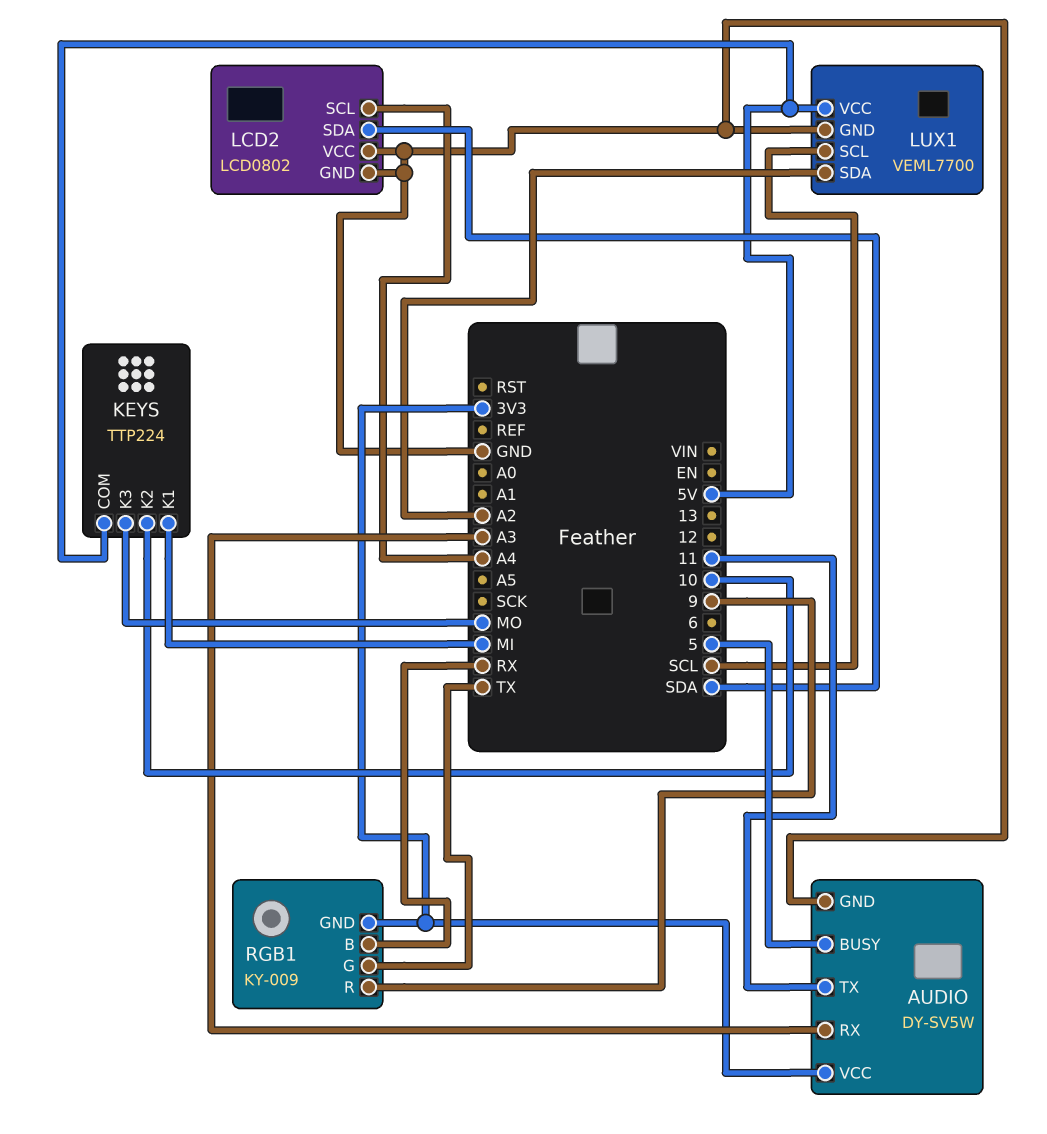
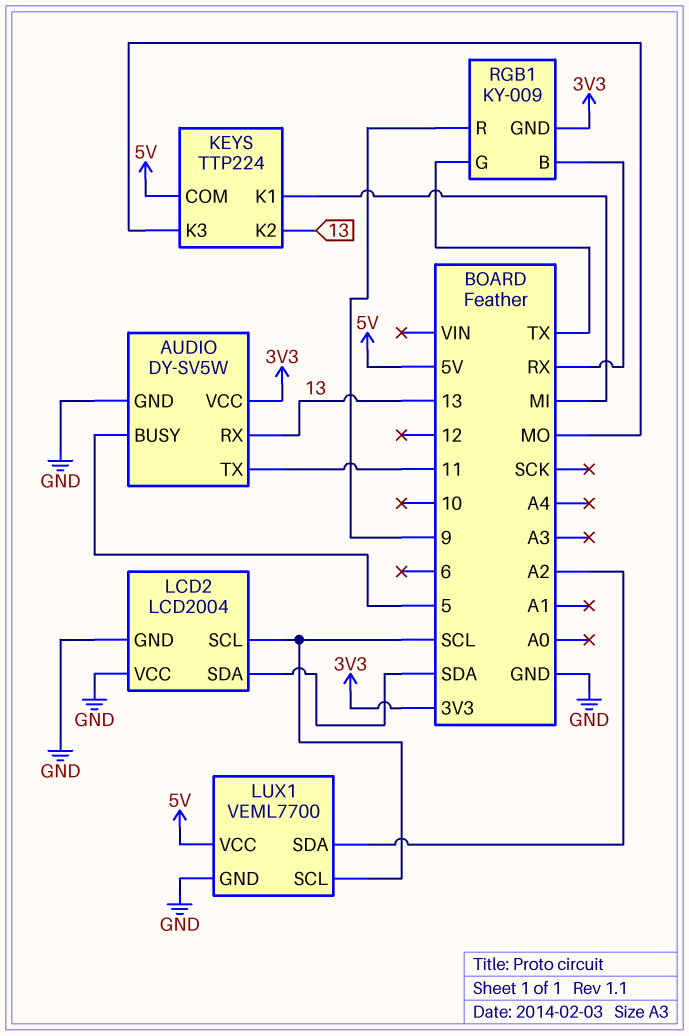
AUDIO pin RX: A3 -> 13
KEYS pin K2: 10 -> 13
LCD2: LCD0802 -> LCD2004
LCD2 pin SCL: A4 -> SCL

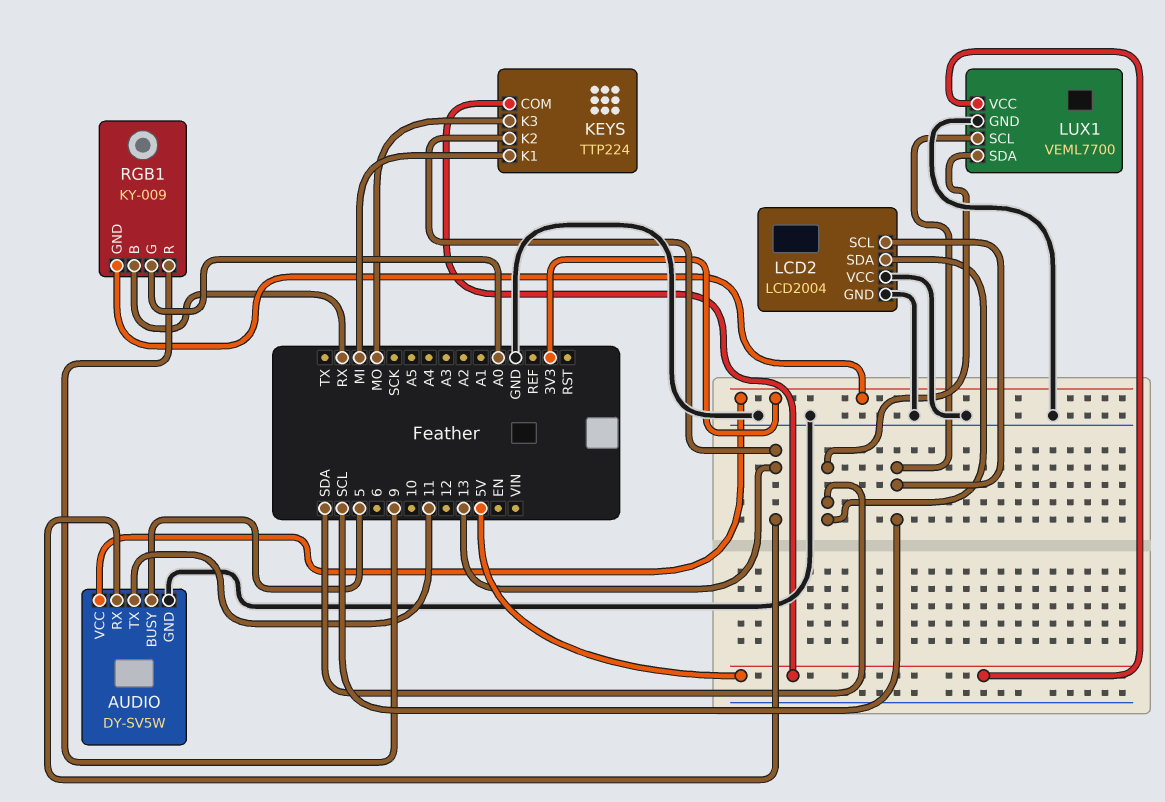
LUX1 pin SDA: A2 -> SDA
RGB1 pin G: TX -> A0

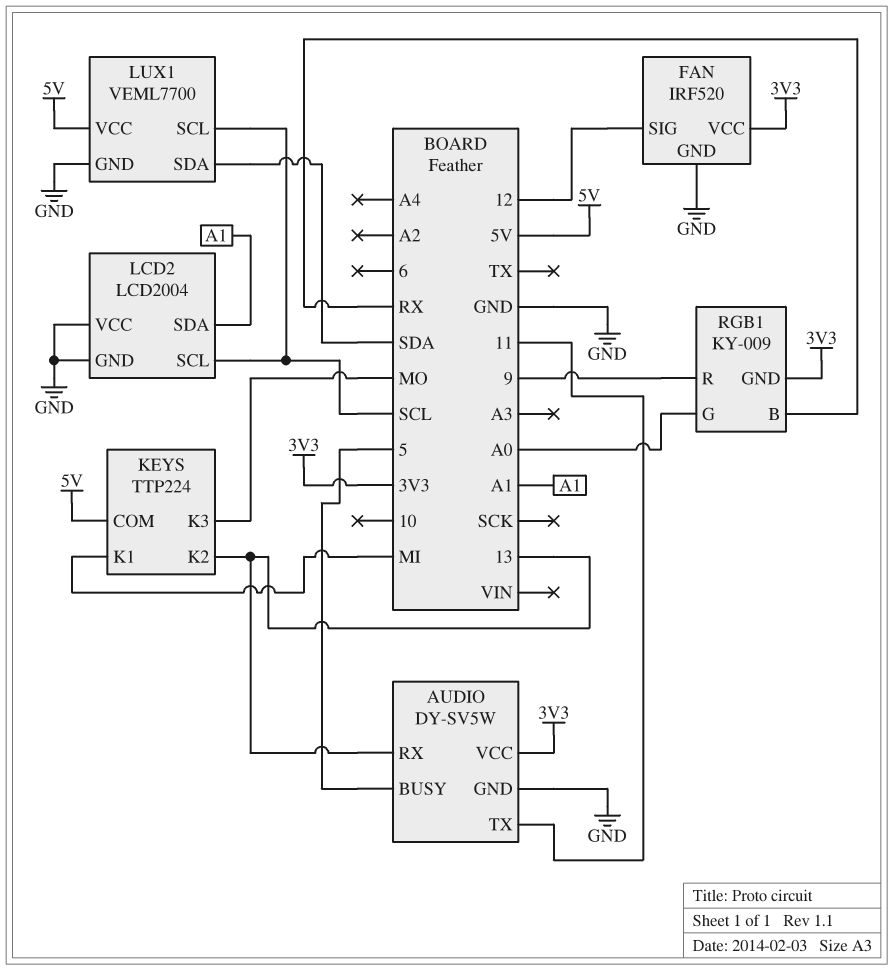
FAN: none -> IRF520
FAN pin GND: none -> GND
FAN pin SIG: none -> 12
FAN pin VCC: none -> 3V3
LCD2 pin SDA: SDA -> A1

